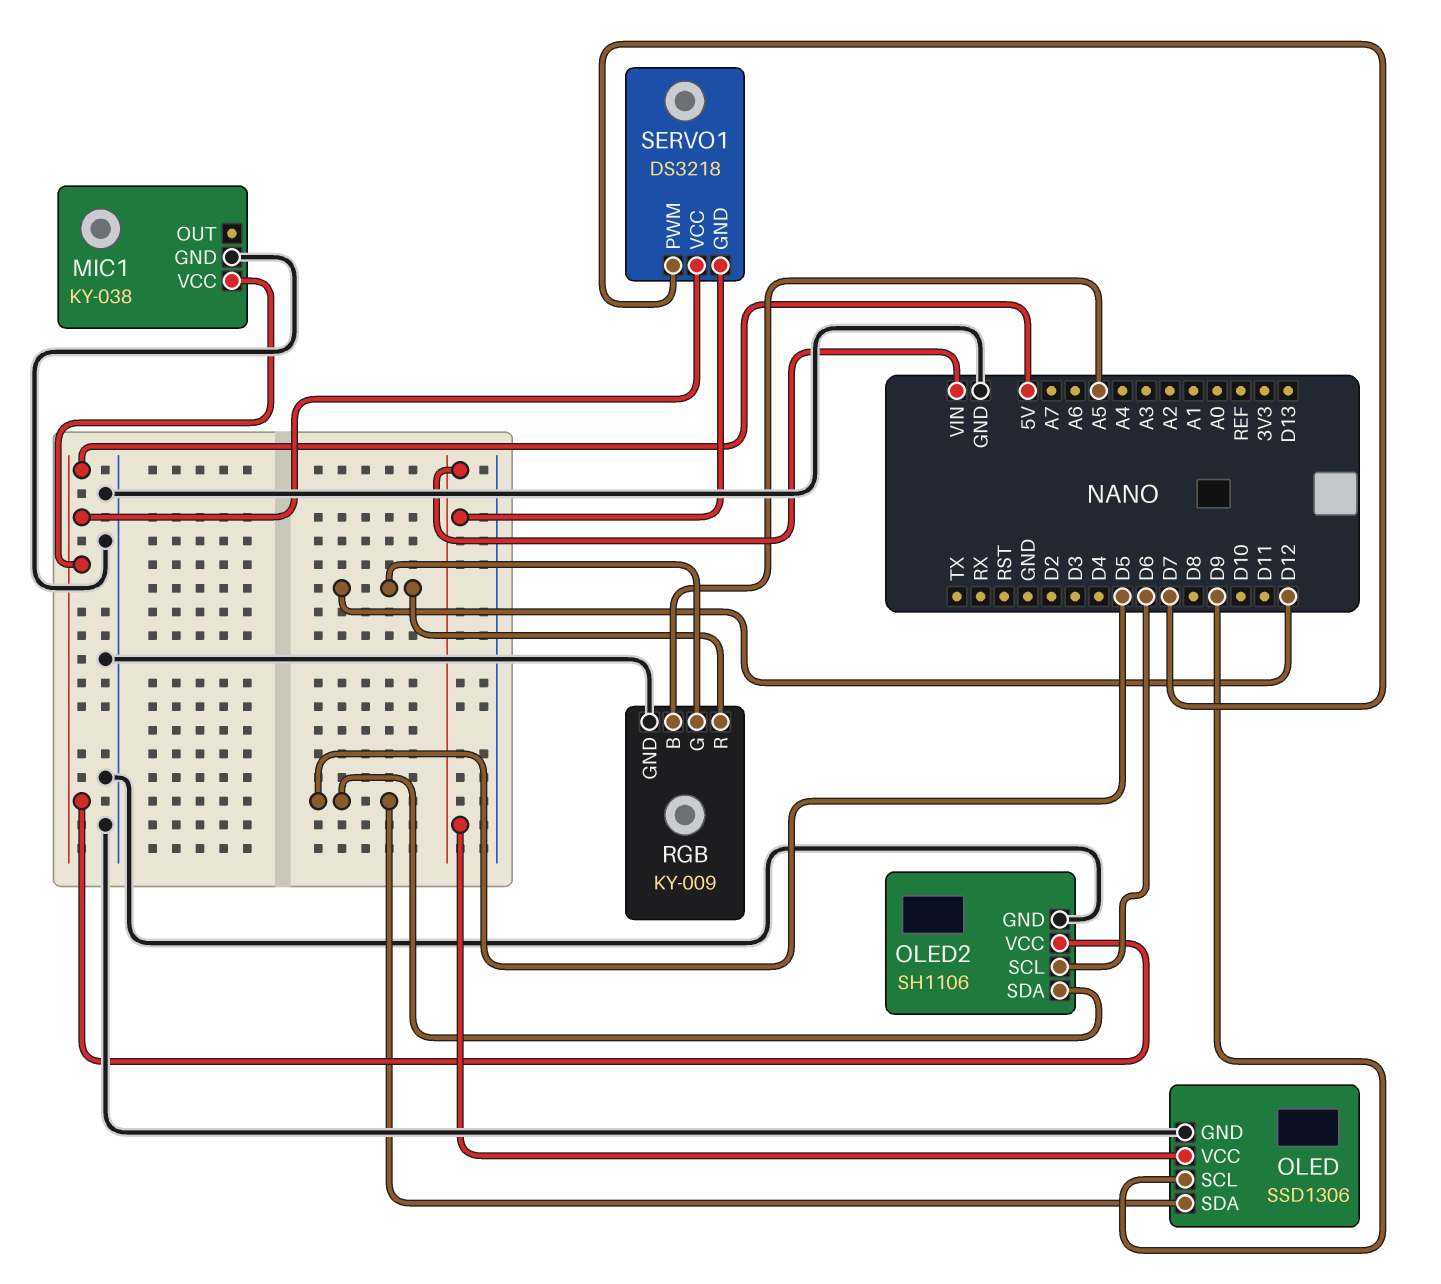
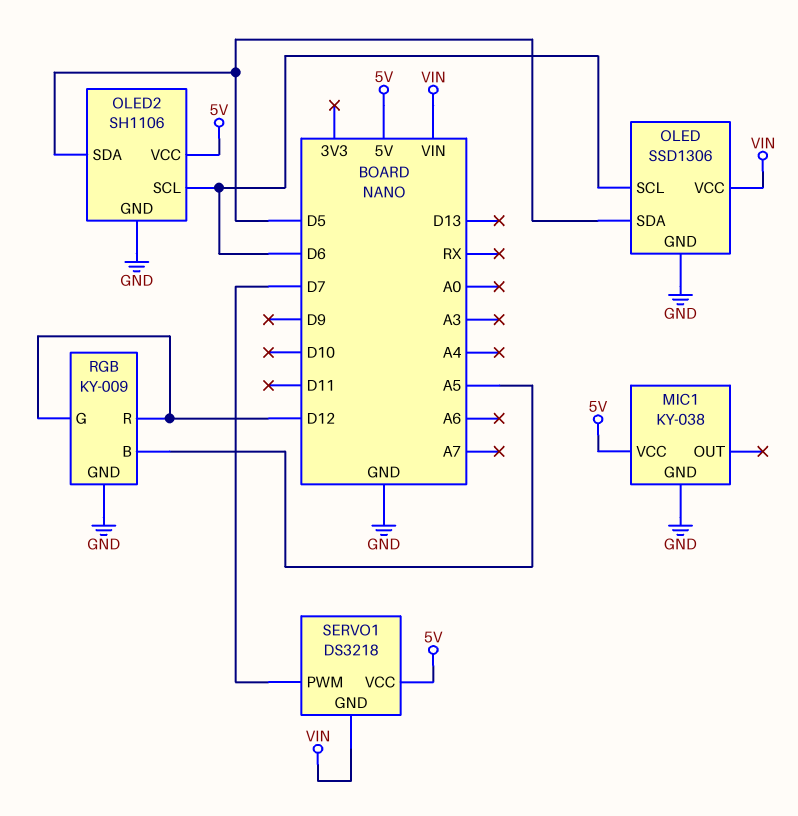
OLED pin SCL: D9 -> D6

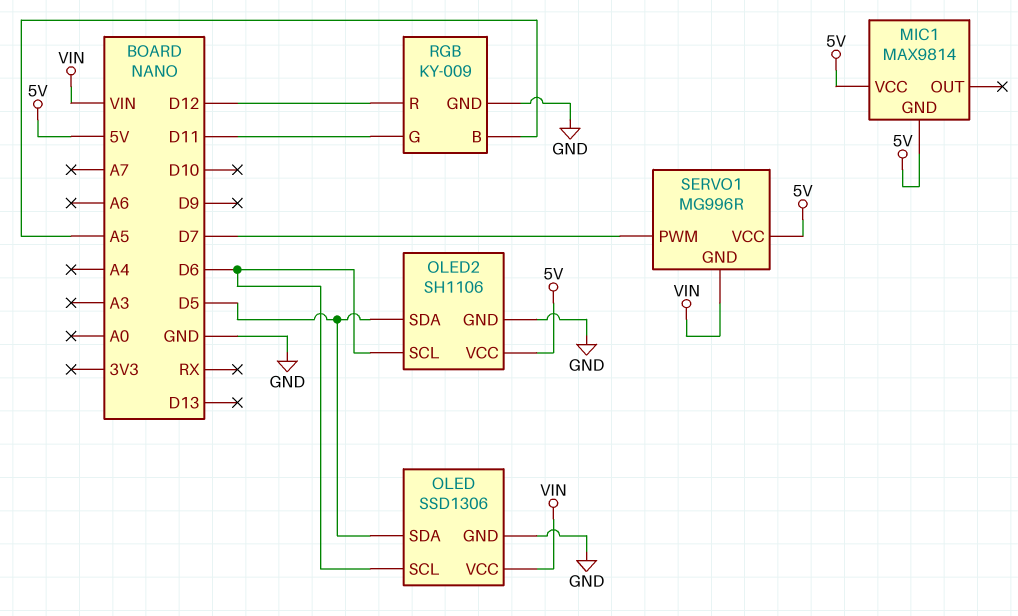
MIC1: KY-038 -> MAX9814
MIC1 pin GND: GND -> 5V
RGB pin G: D12 -> D11
SERVO1: DS3218 -> MG996R

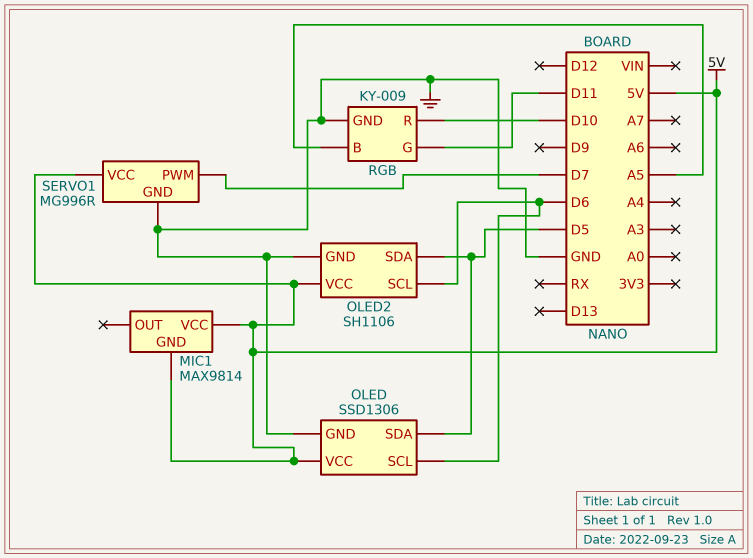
OLED pin VCC: VIN -> 5V
RGB pin R: D12 -> D10
SERVO1 pin GND: VIN -> GND

